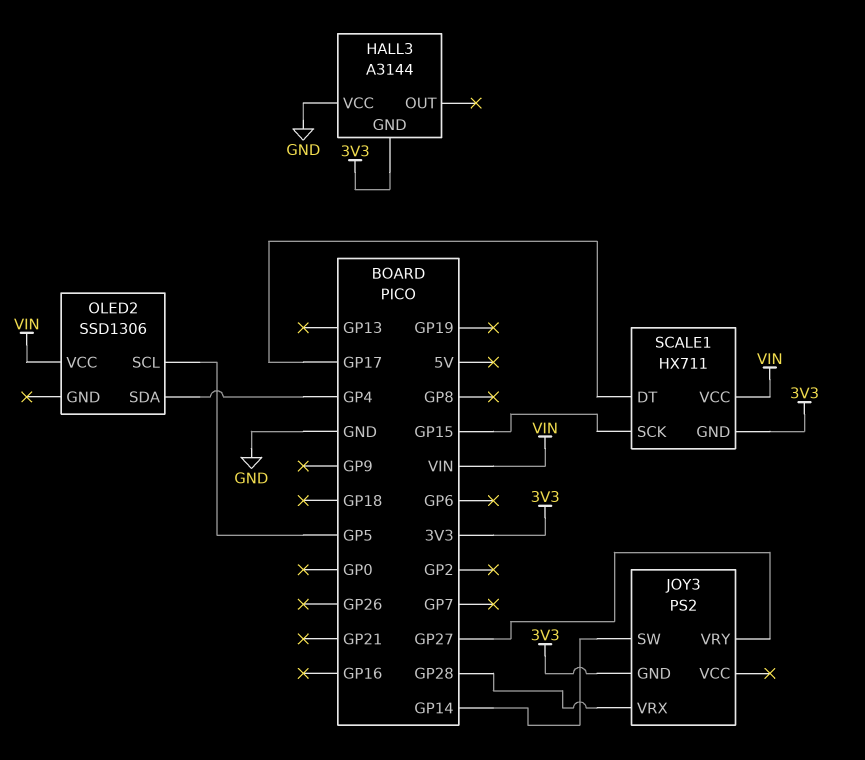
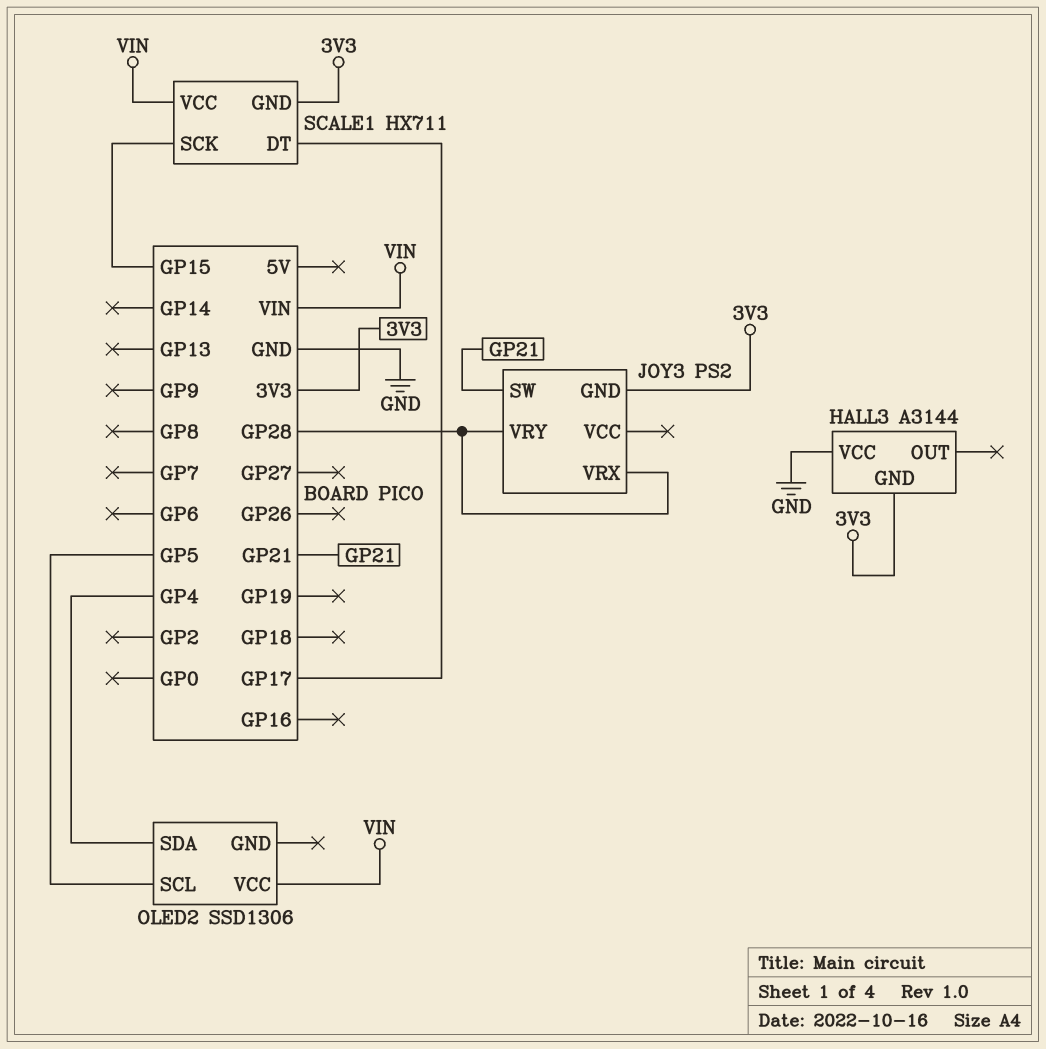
JOY3 pin SW: GP14 -> GP21
JOY3 pin VRY: GP27 -> GP28

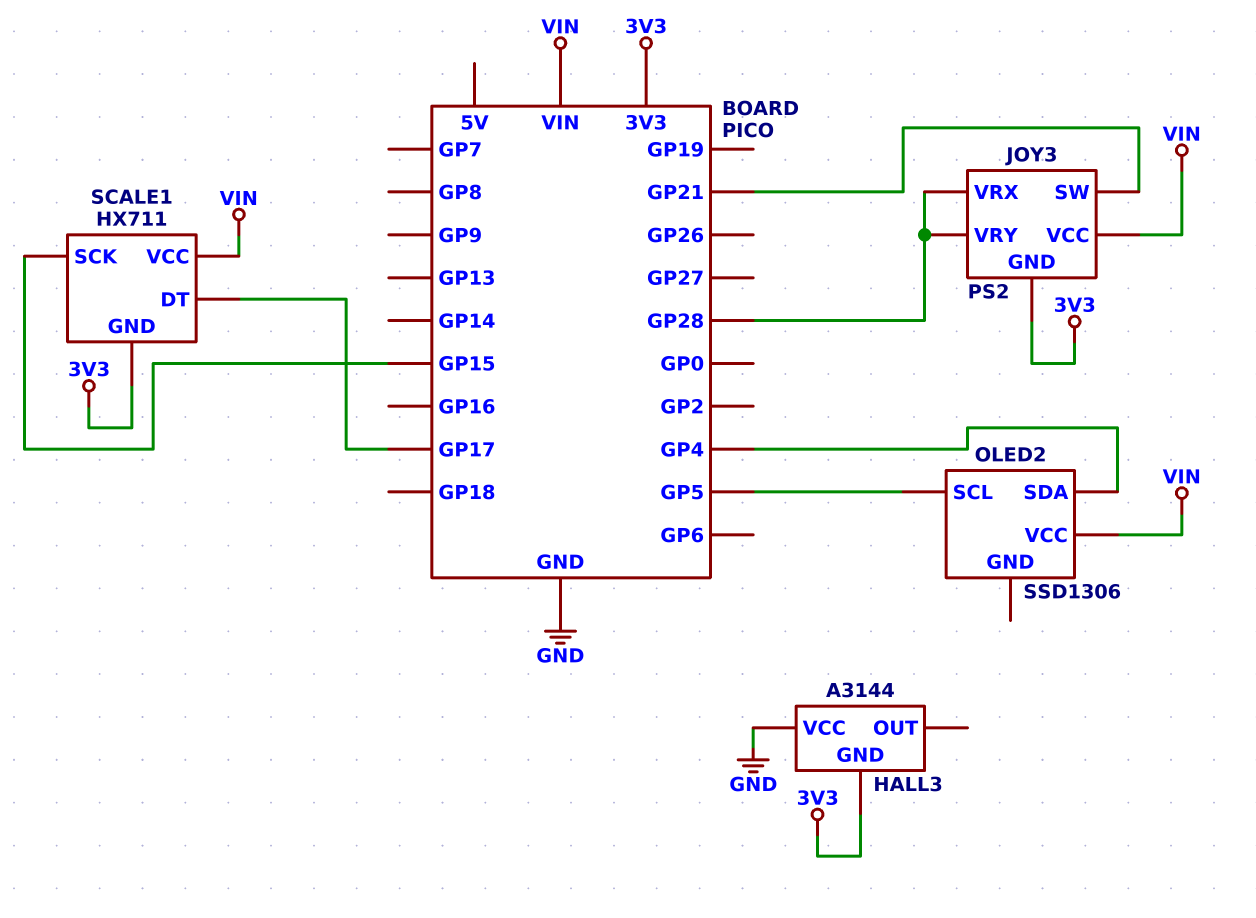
JOY3 pin VCC: none -> VIN

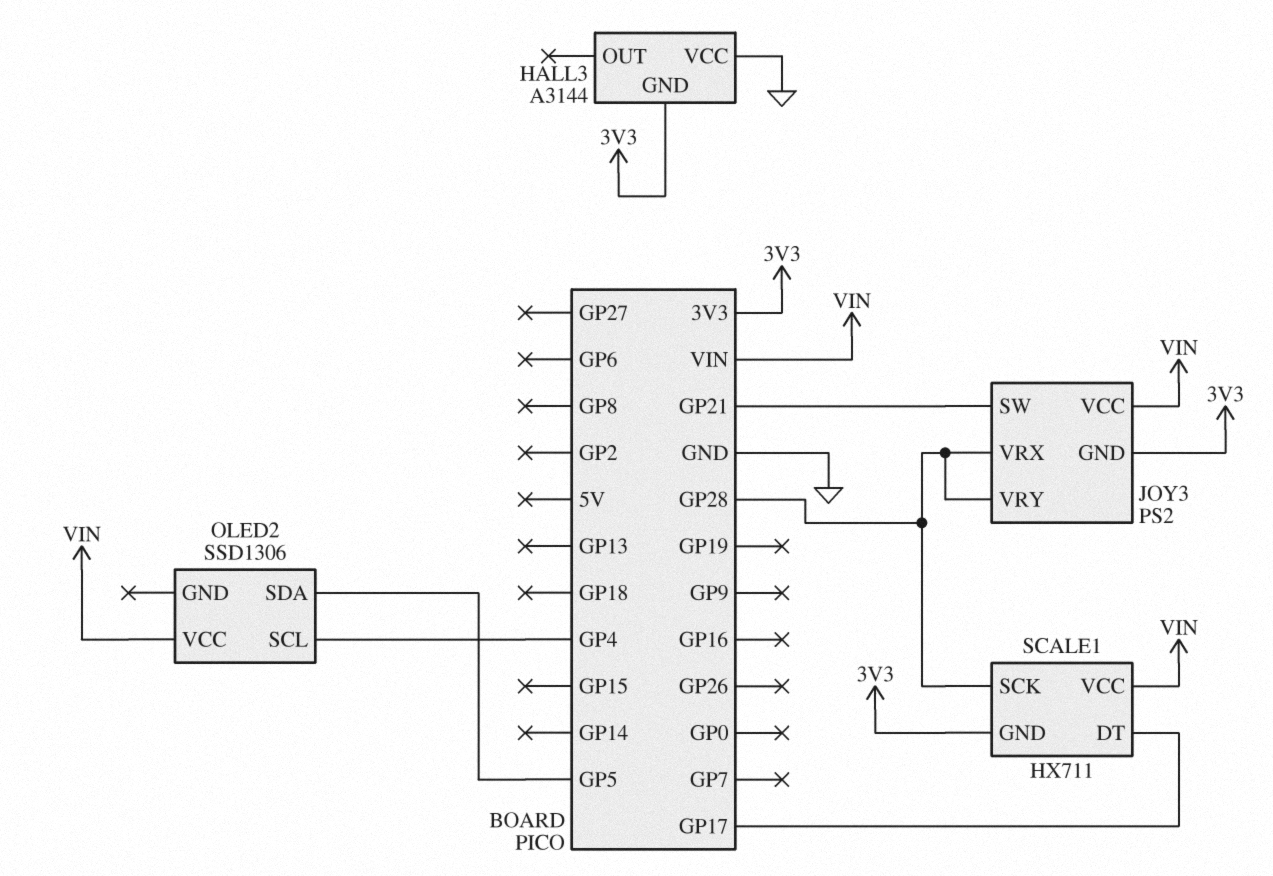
OLED2 pin SCL: GP5 -> GP4
OLED2 pin SDA: GP4 -> GP5
SCALE1 pin SCK: GP15 -> GP28

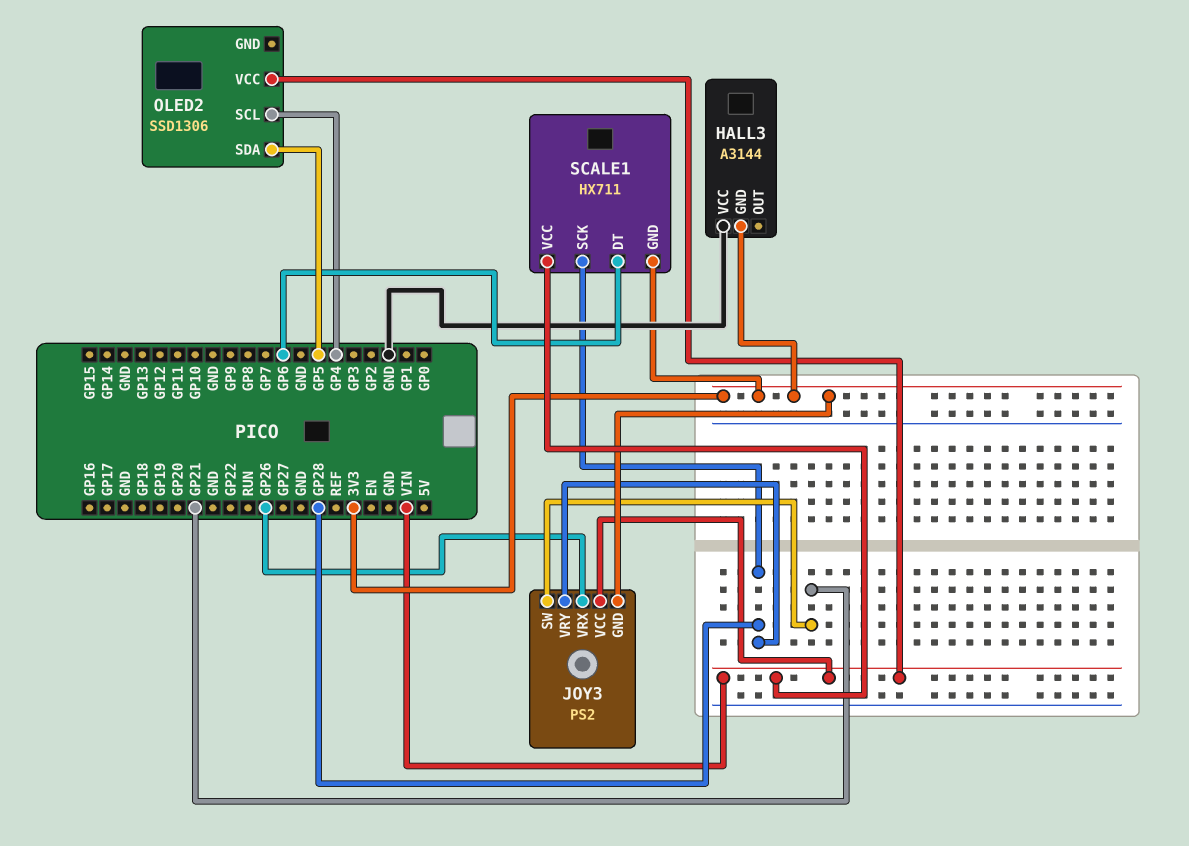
JOY3 pin VRX: GP28 -> GP26
SCALE1 pin DT: GP17 -> GP6

